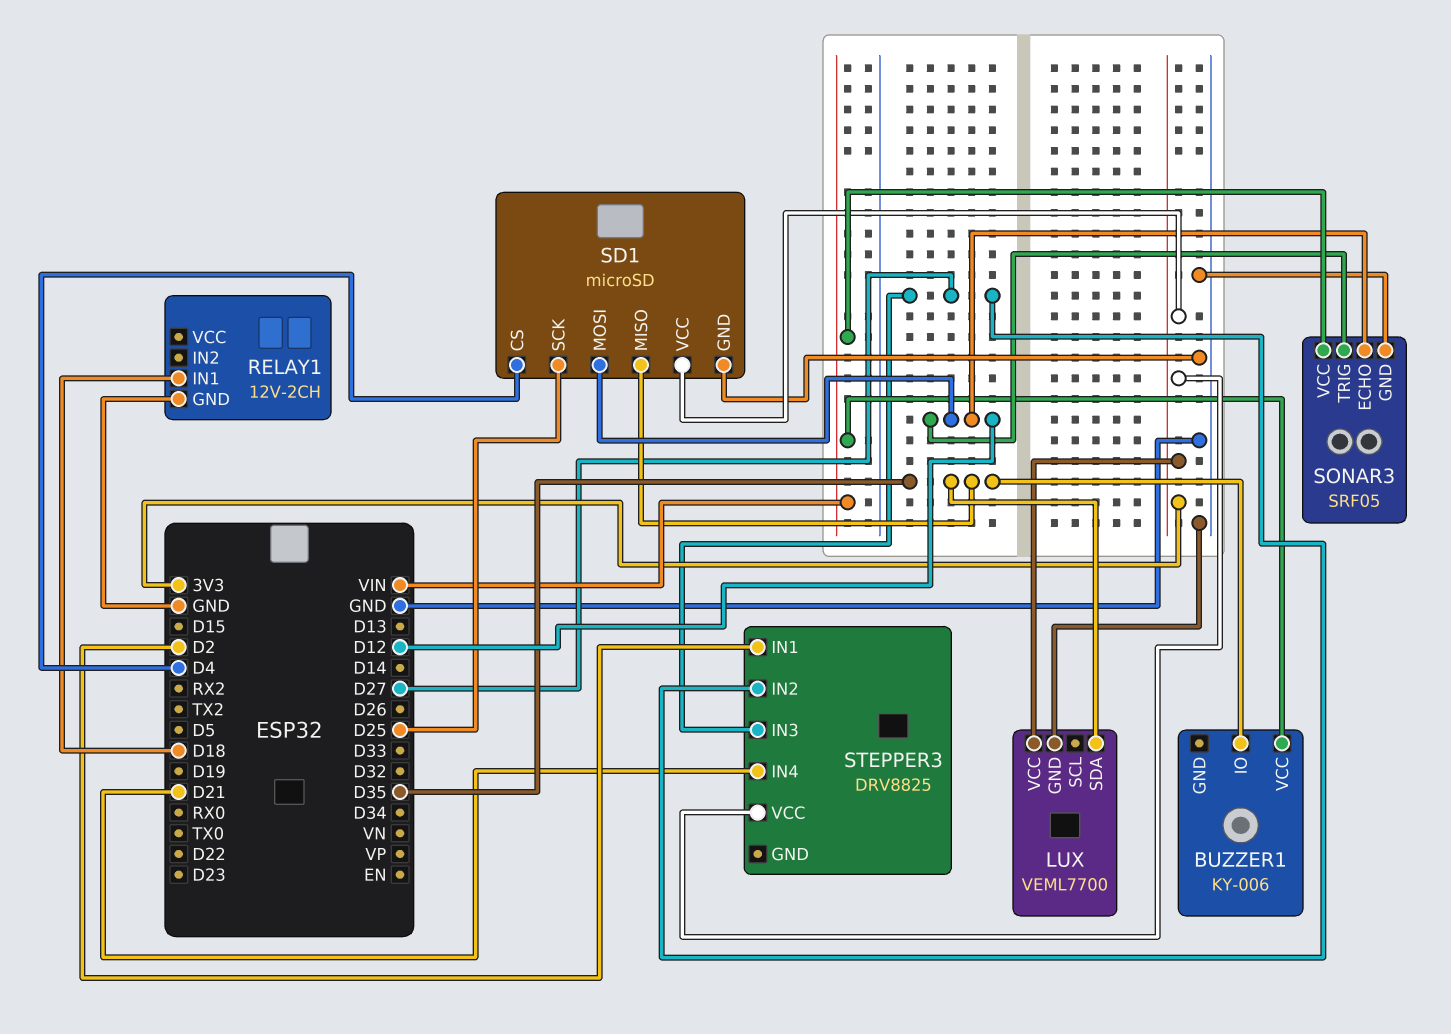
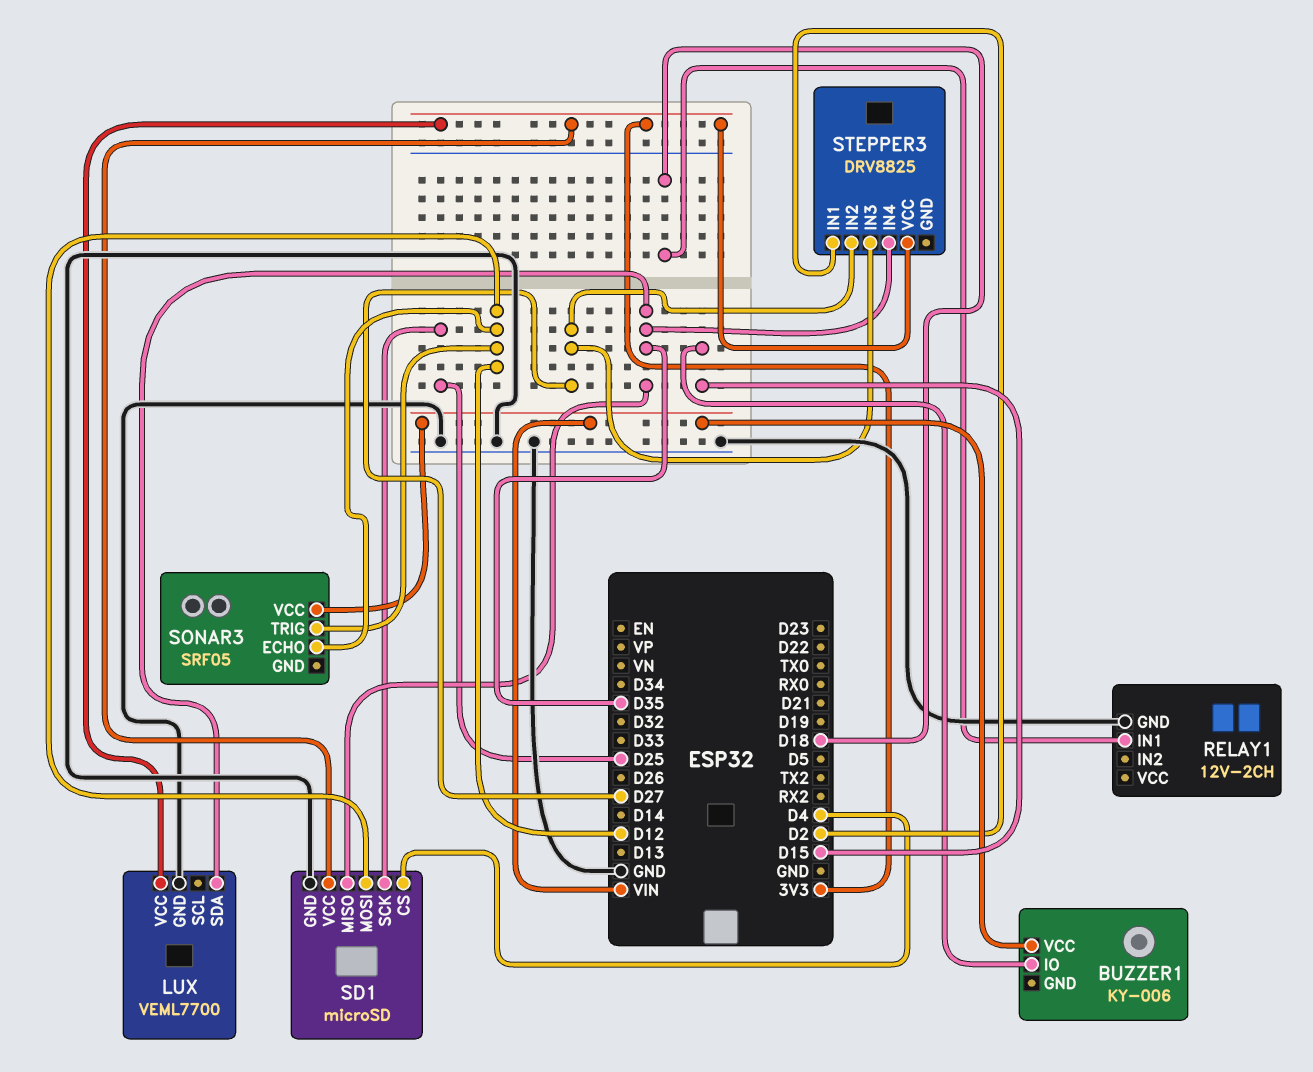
BUZZER1 pin IO: D35 -> D15
SONAR3 pin GND: GND -> none
STEPPER3 pin IN4: D21 -> D35

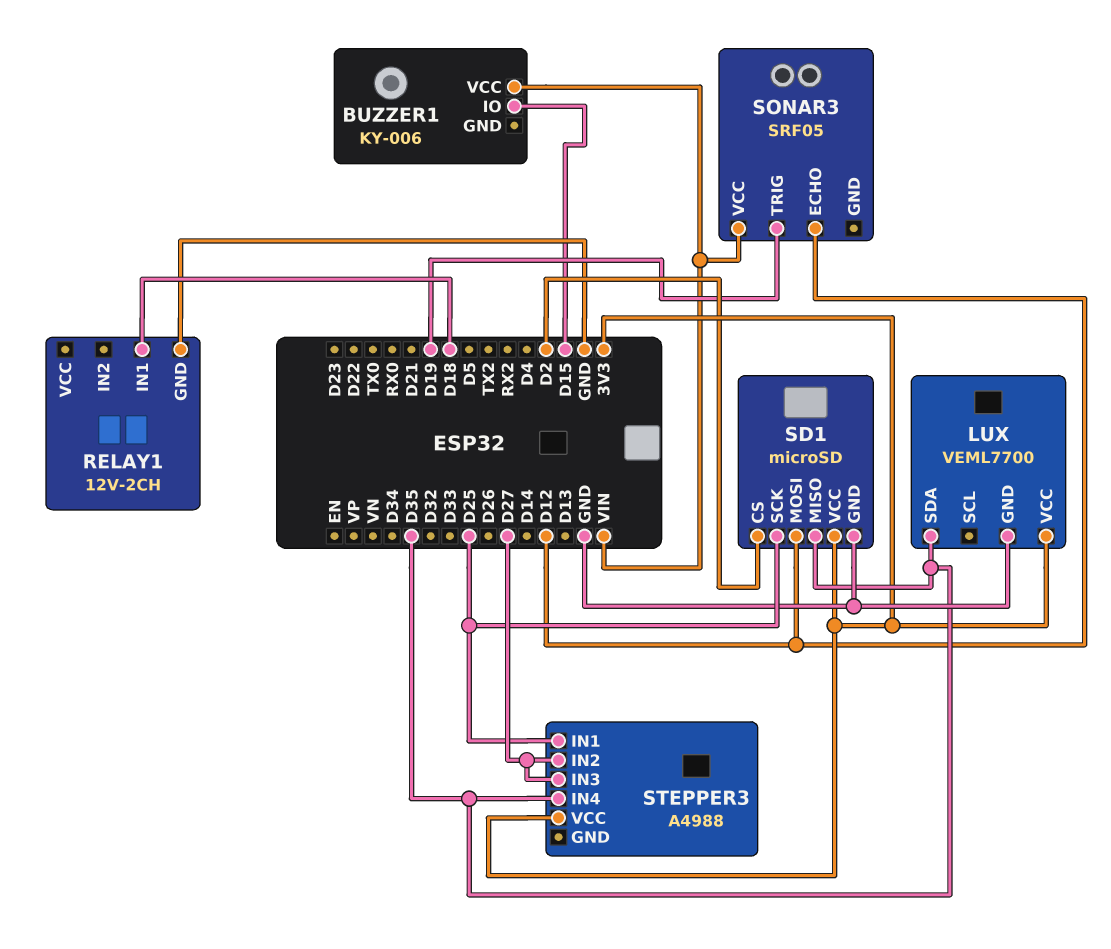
SD1 pin CS: D4 -> D2
SONAR3 pin TRIG: D12 -> D19
STEPPER3: DRV8825 -> A4988
STEPPER3 pin IN1: D2 -> D25

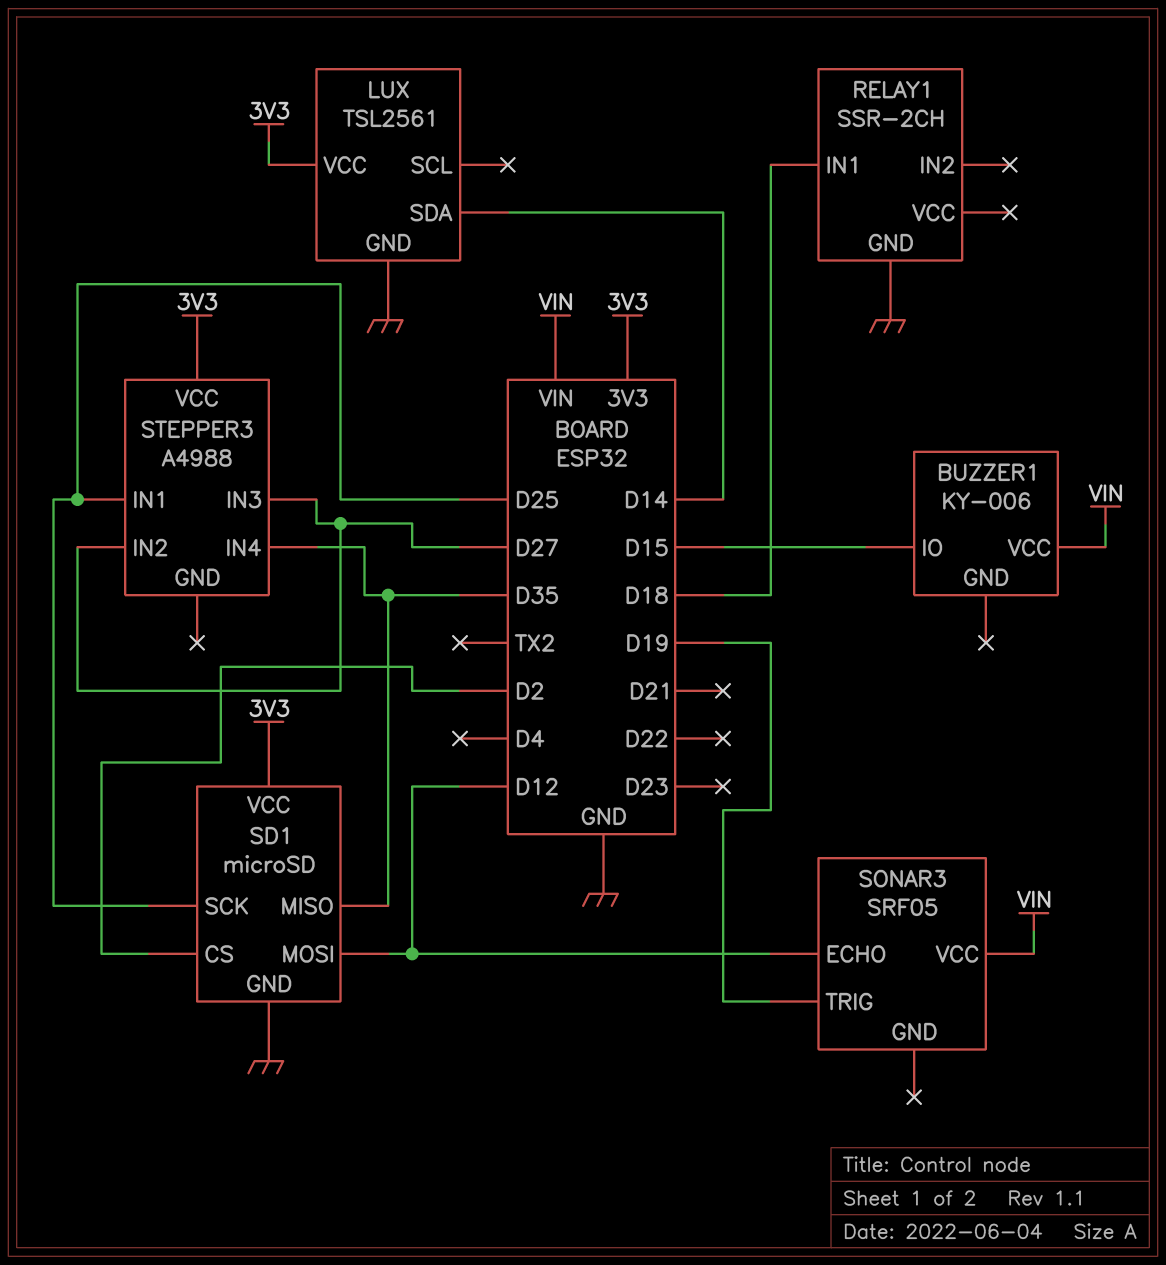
LUX: VEML7700 -> TSL2561
LUX pin SDA: D35 -> D14
RELAY1: 12V-2CH -> SSR-2CH

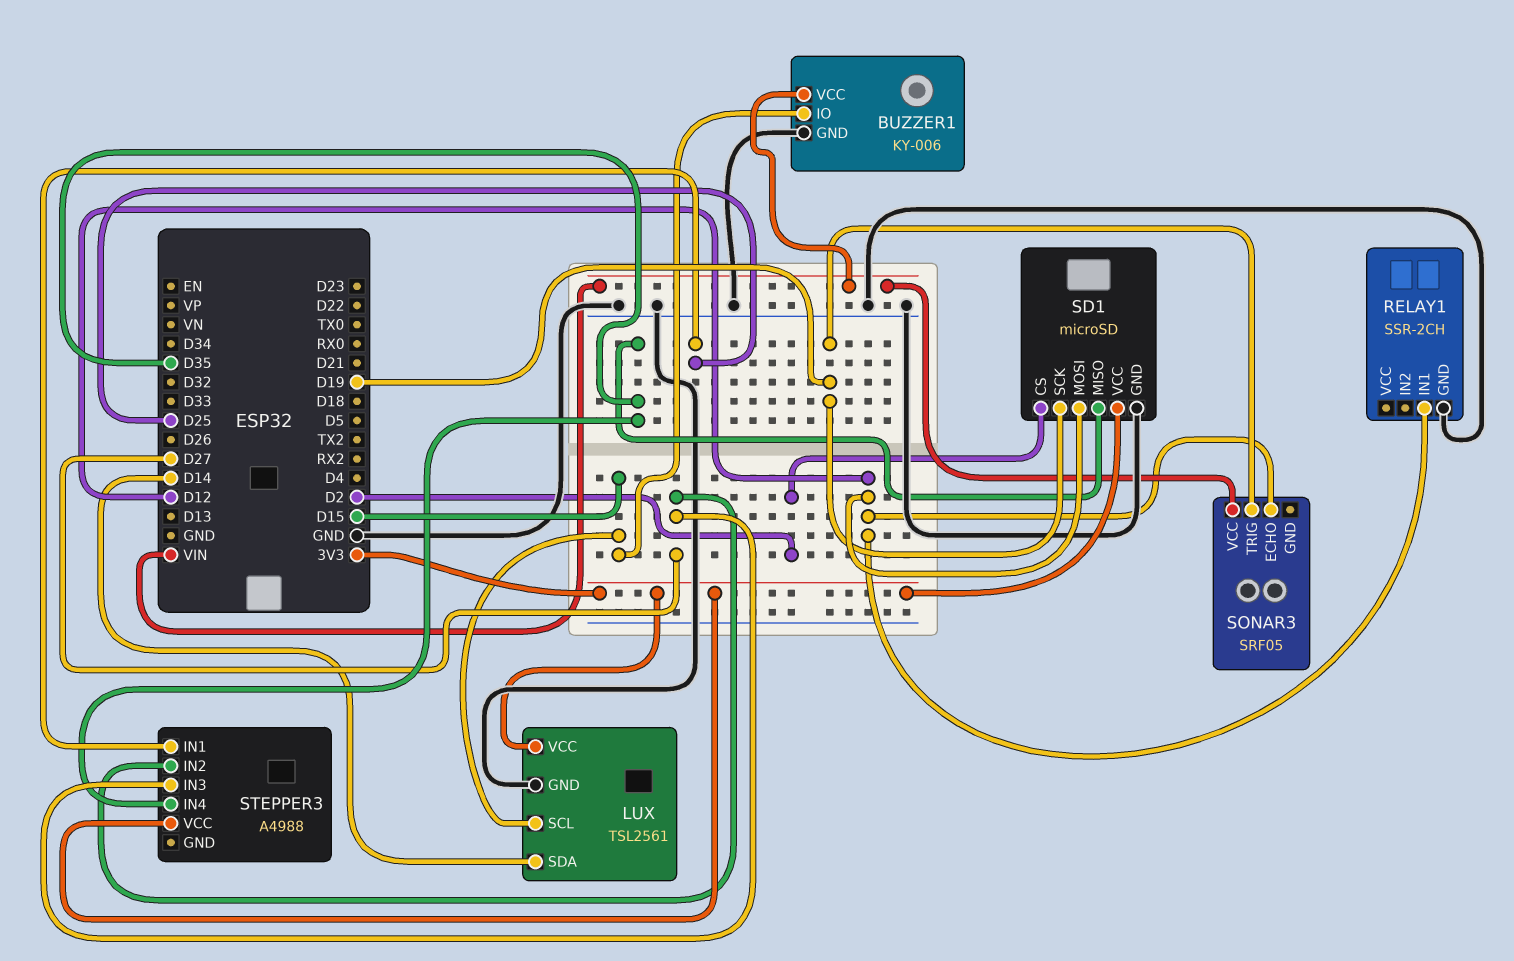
BUZZER1 pin GND: none -> GND
LUX pin SCL: none -> D15
RELAY1 pin IN1: D18 -> D12
SD1 pin SCK: D25 -> D19

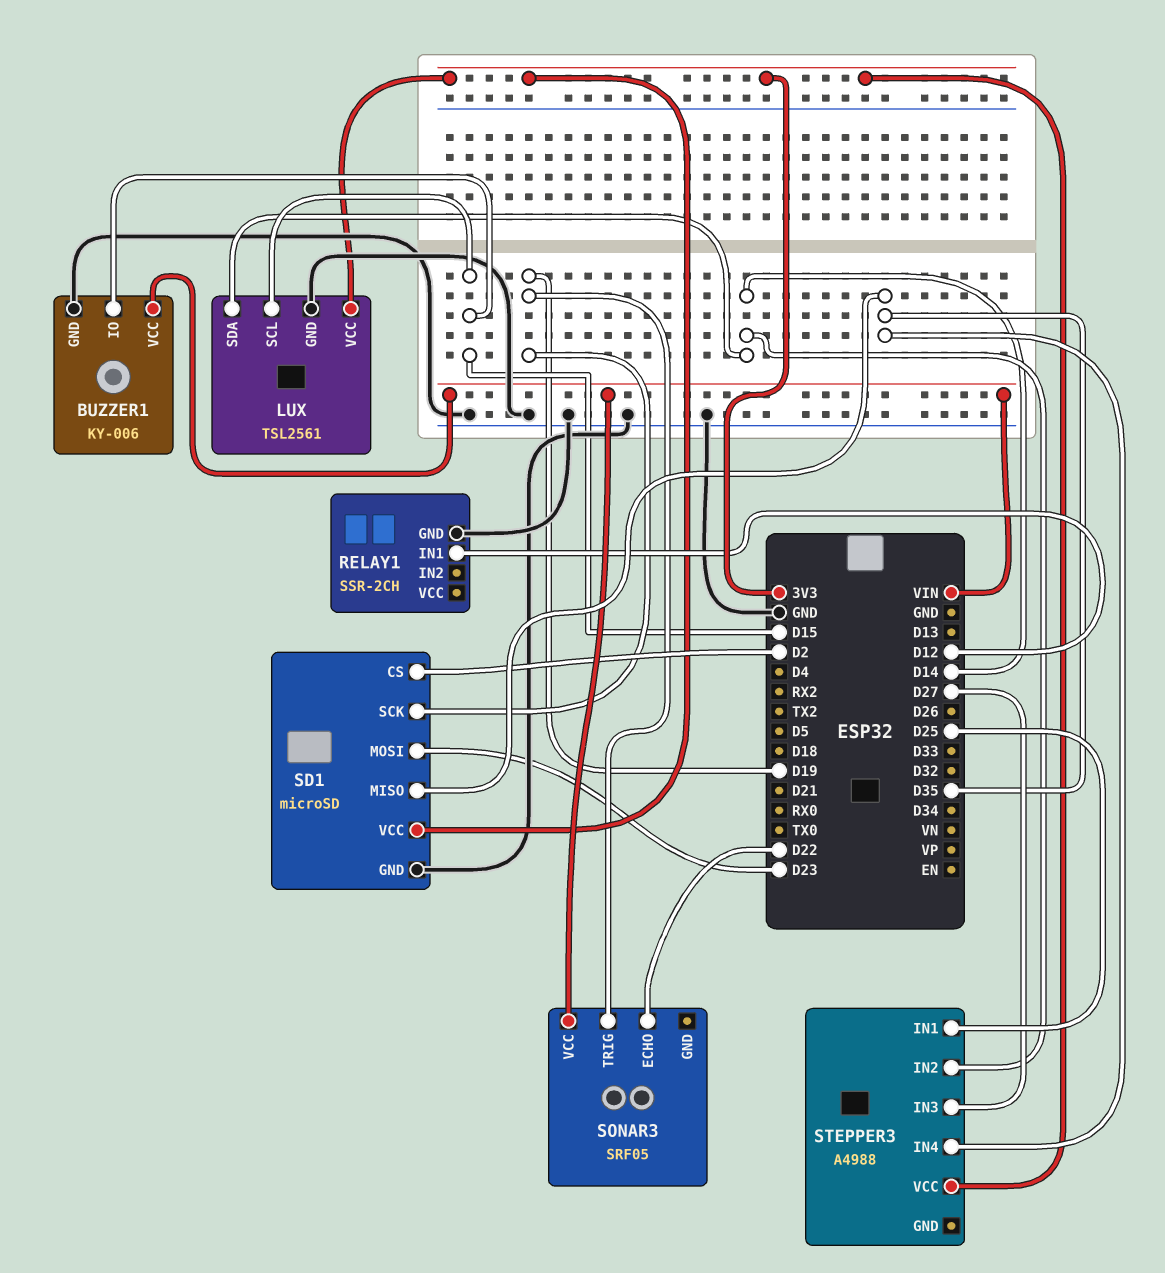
SD1 pin MOSI: D12 -> D23
SONAR3 pin ECHO: D12 -> D22
STEPPER3 pin IN2: D27 -> D14

